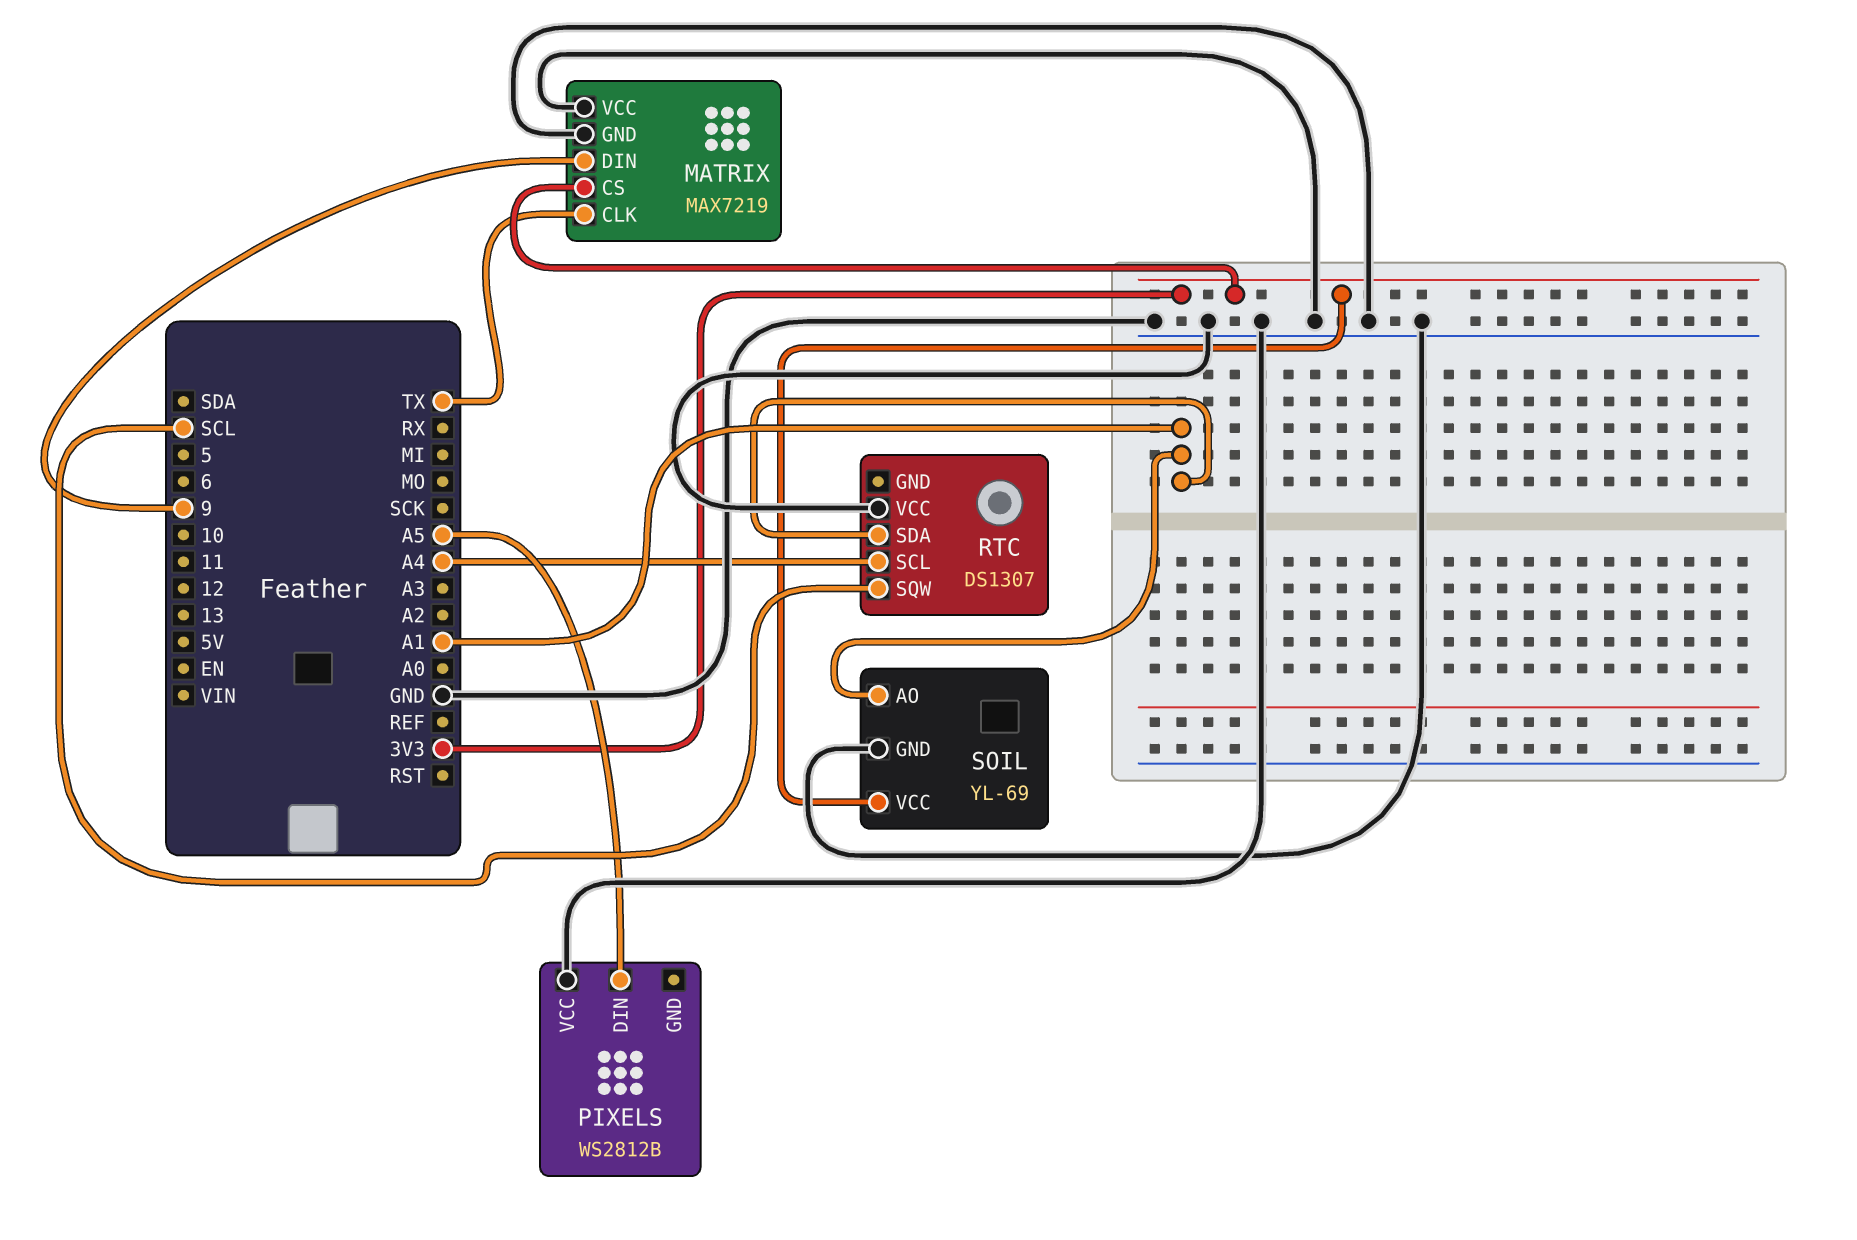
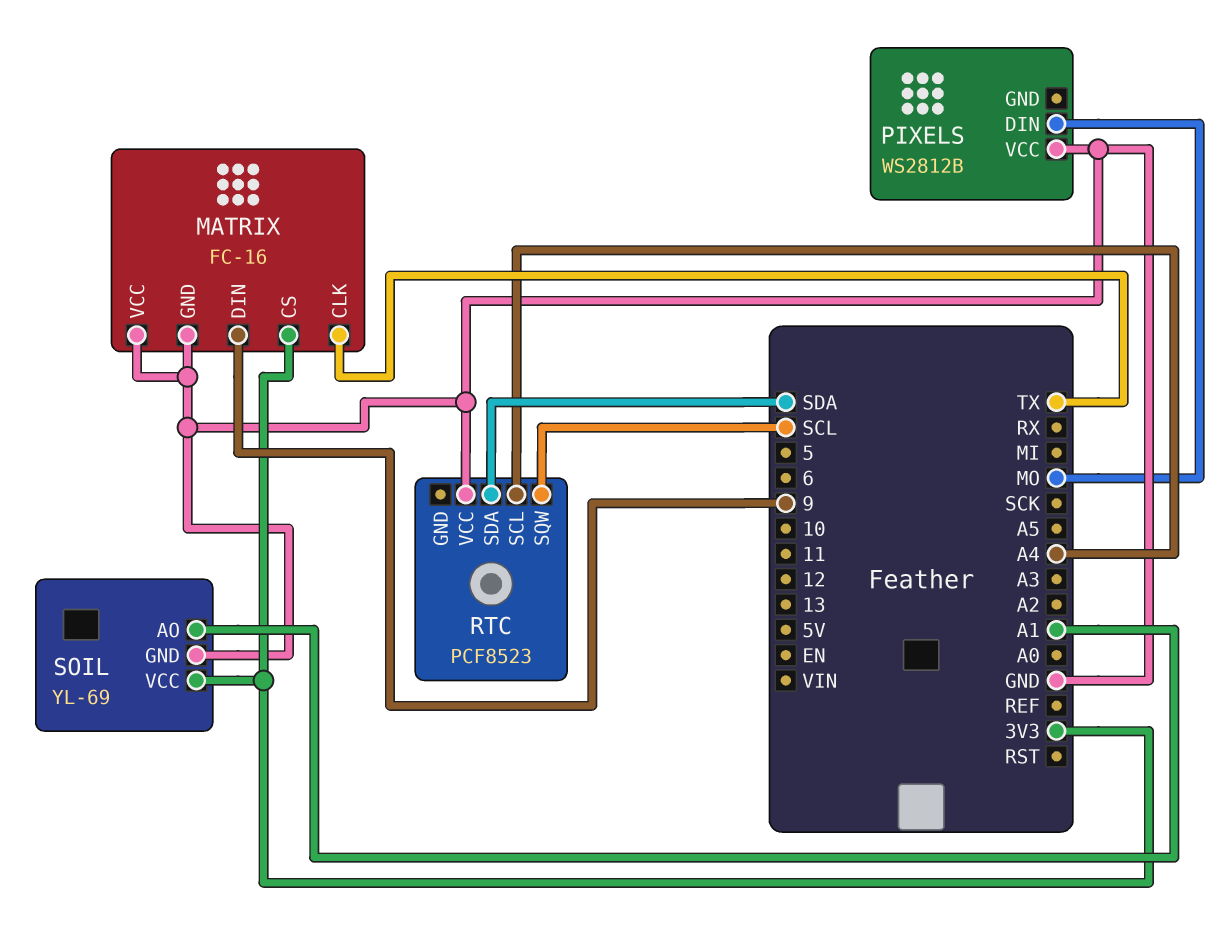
MATRIX: MAX7219 -> FC-16
PIXELS pin DIN: A5 -> MO
RTC: DS1307 -> PCF8523
RTC pin SDA: A1 -> SDA

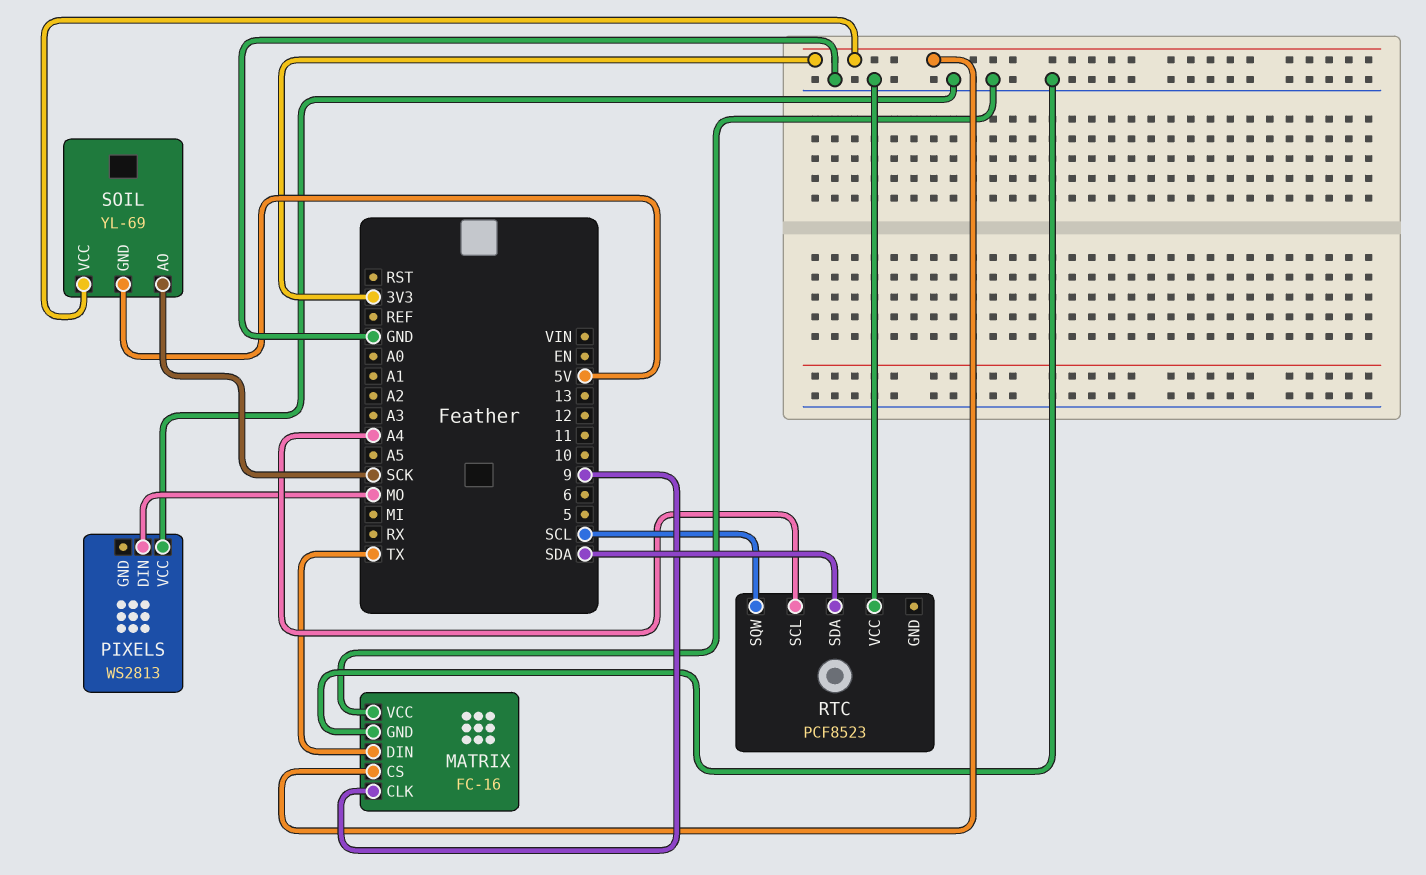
MATRIX pin CLK: TX -> 9
MATRIX pin DIN: 9 -> TX
PIXELS: WS2812B -> WS2813
SOIL pin AO: A1 -> SCK
SOIL pin GND: GND -> 5V

